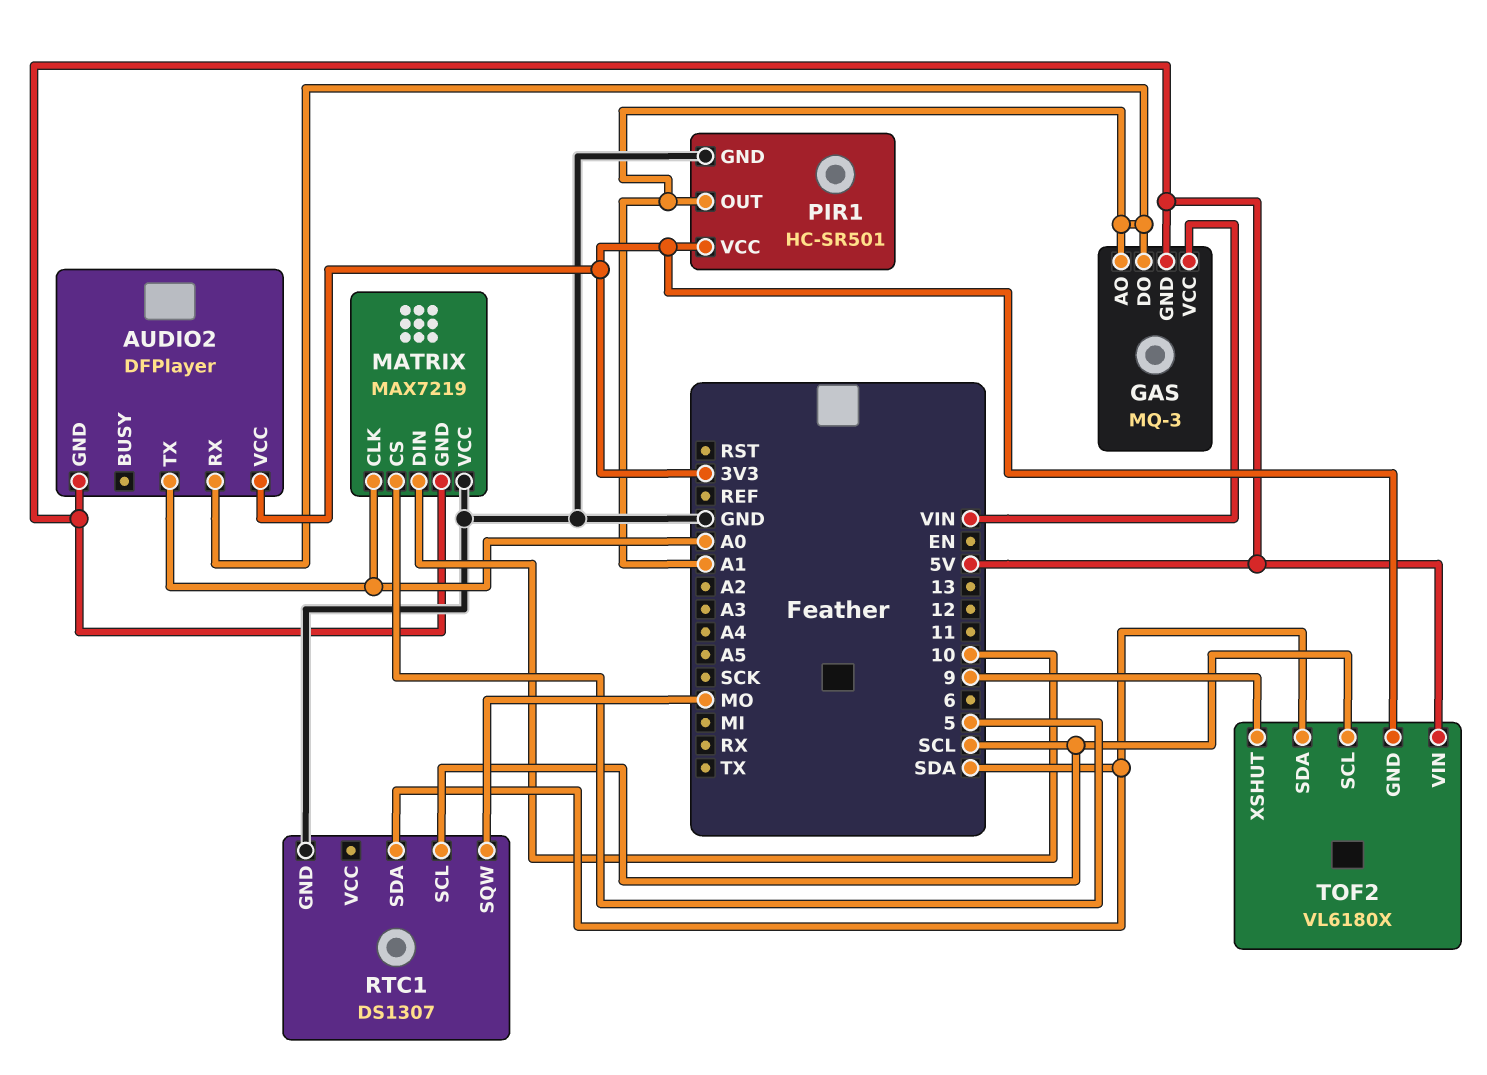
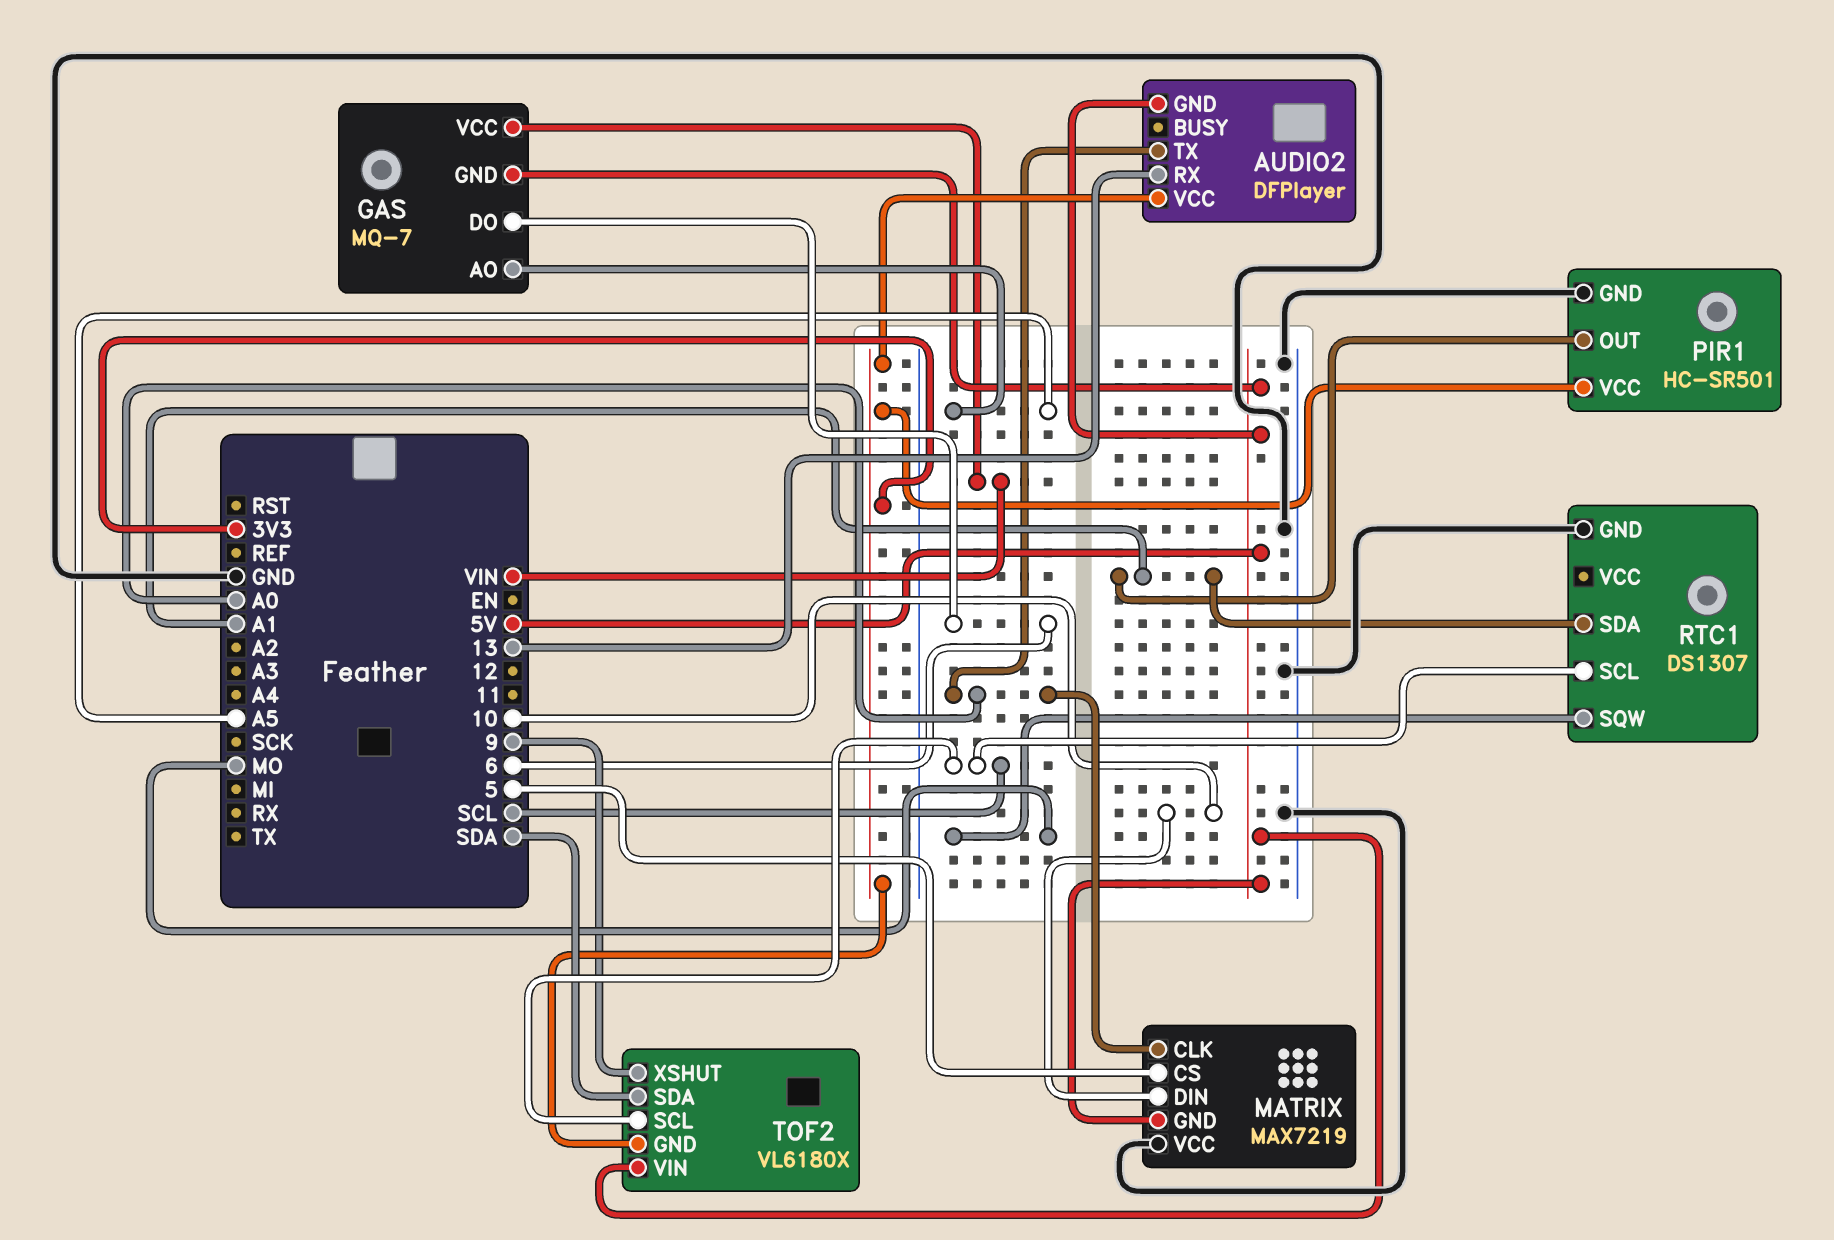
AUDIO2 pin RX: A1 -> 13
GAS: MQ-3 -> MQ-7
GAS pin AO: A1 -> A5
GAS pin DO: A1 -> 6
RTC1 pin SDA: SDA -> A1

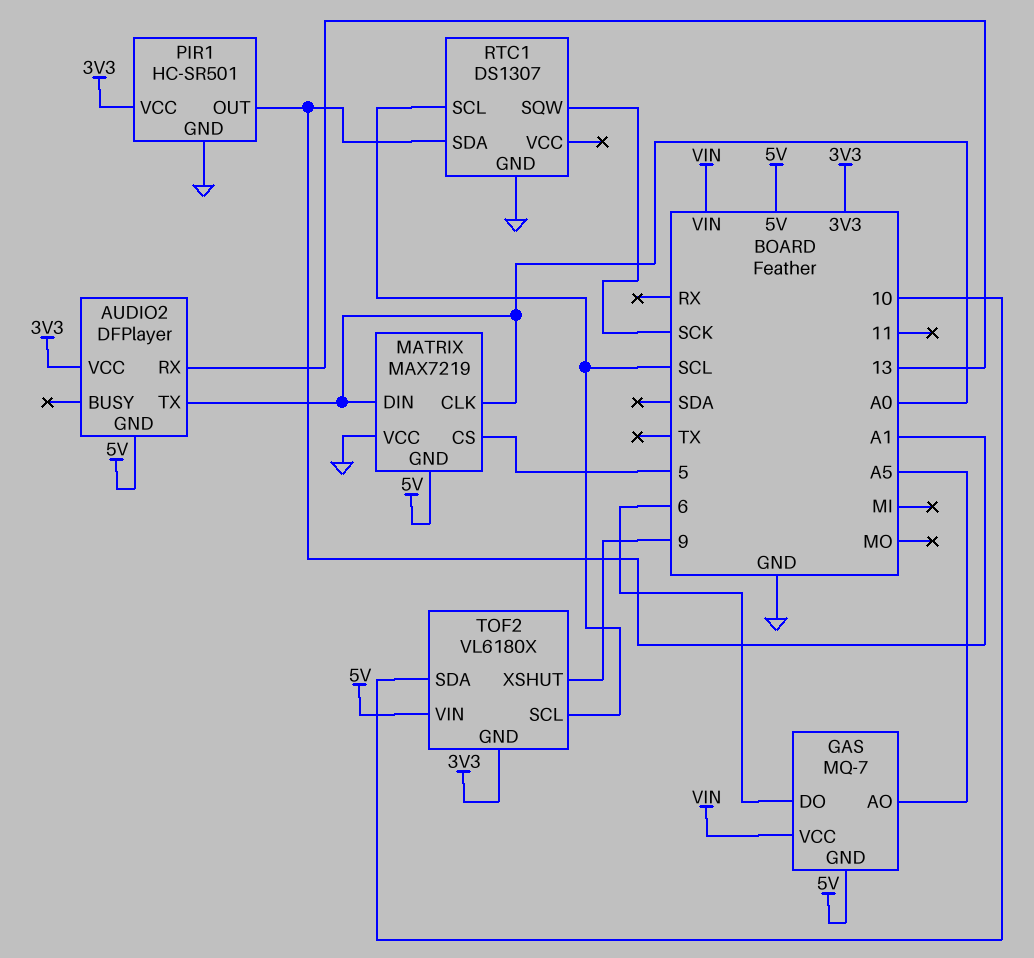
MATRIX pin DIN: 10 -> A0
RTC1 pin SQW: MO -> SCK
TOF2 pin SDA: SDA -> 10

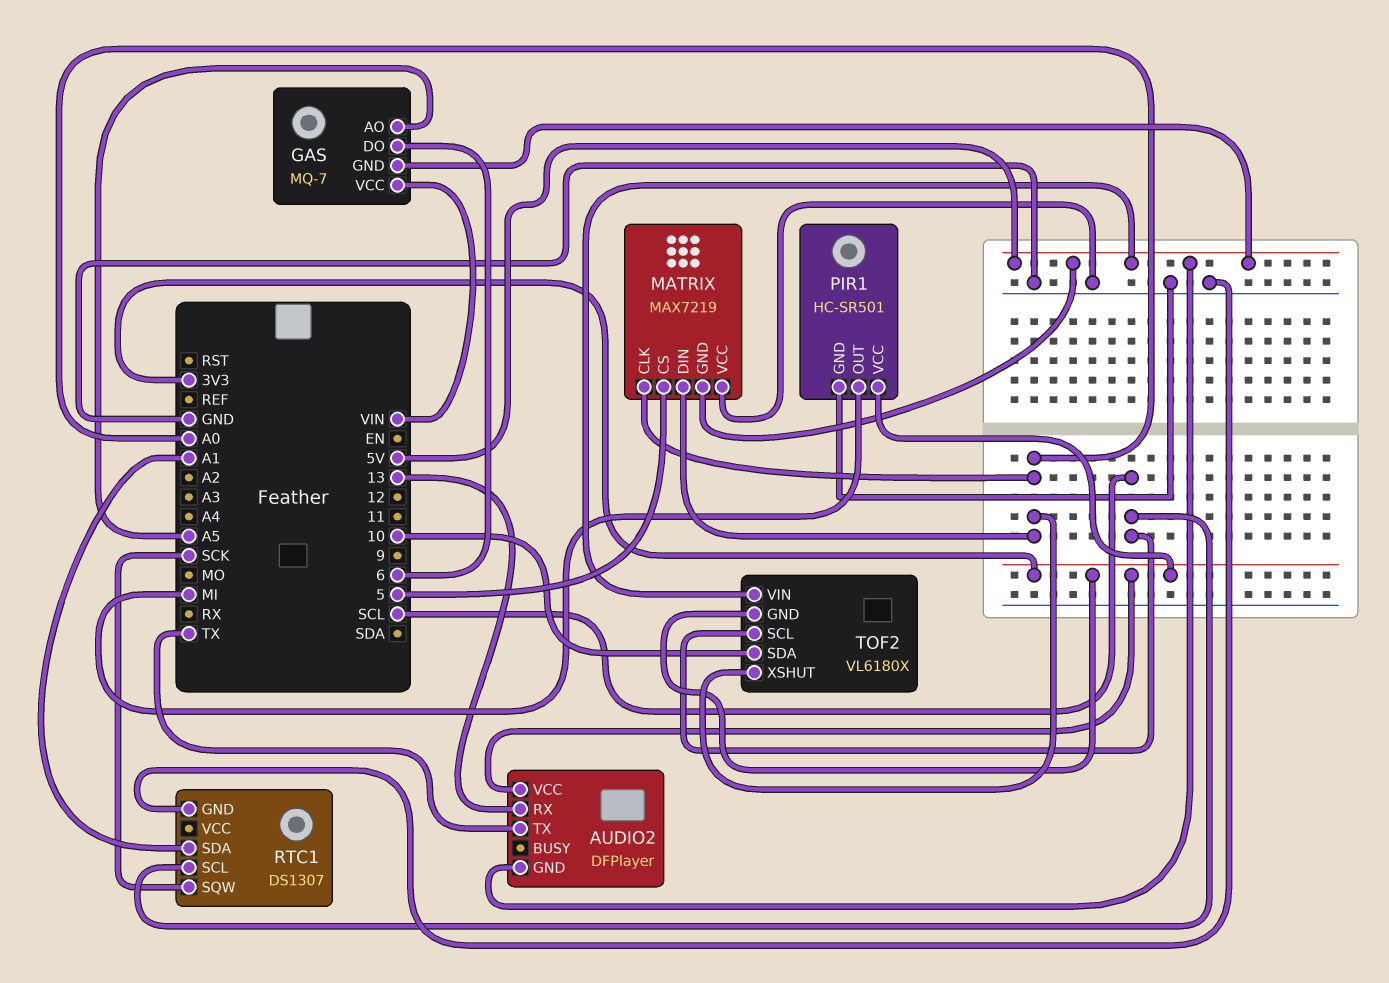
AUDIO2 pin TX: A0 -> TX
PIR1 pin OUT: A1 -> MI
TOF2 pin XSHUT: 9 -> A0

